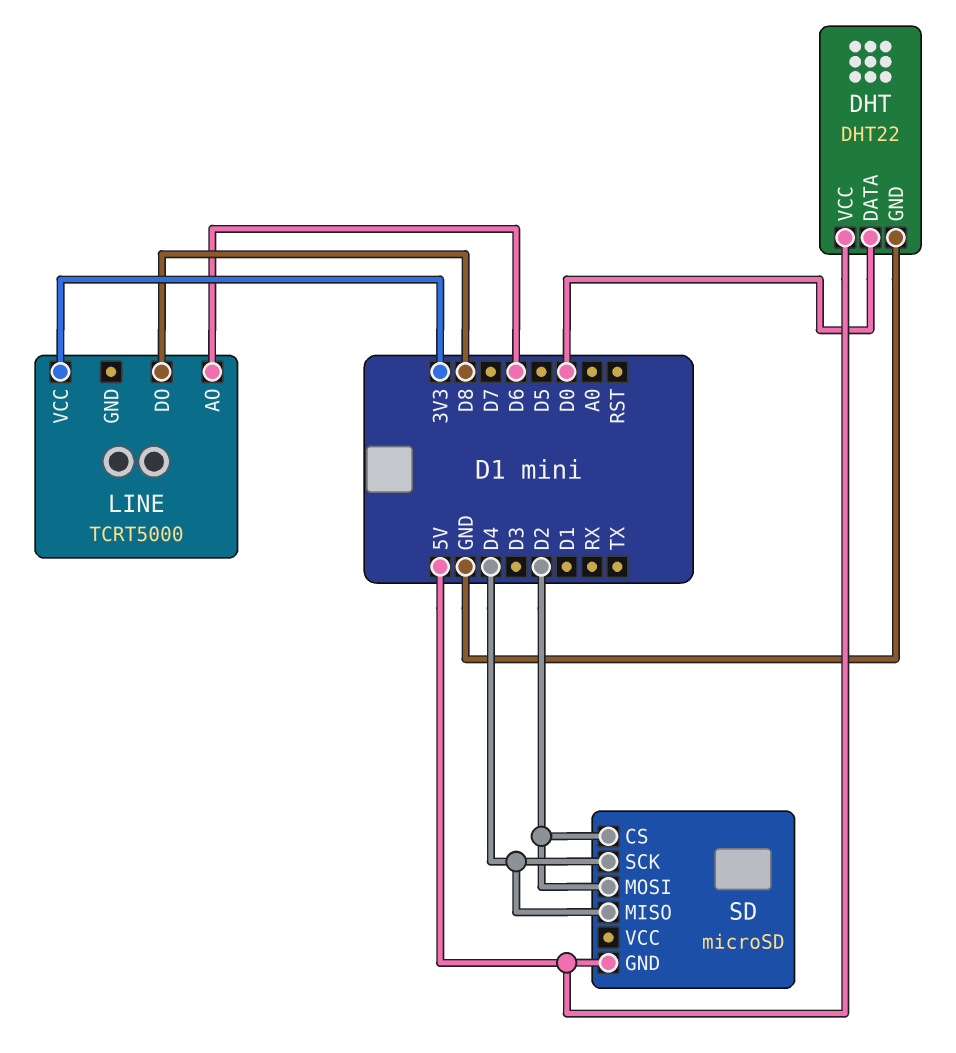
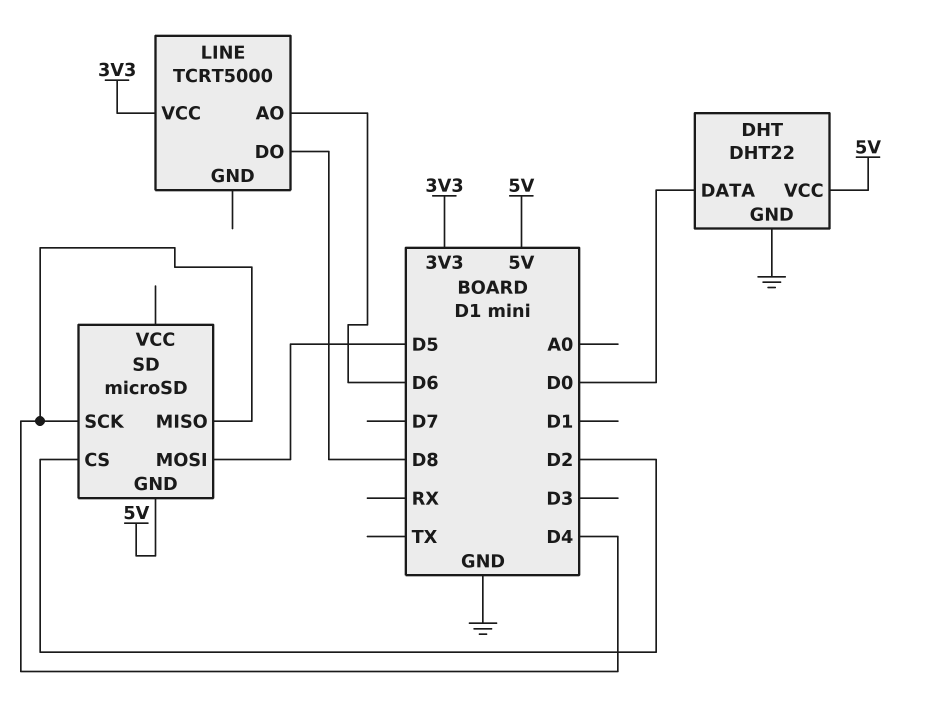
SD pin MOSI: D2 -> D5

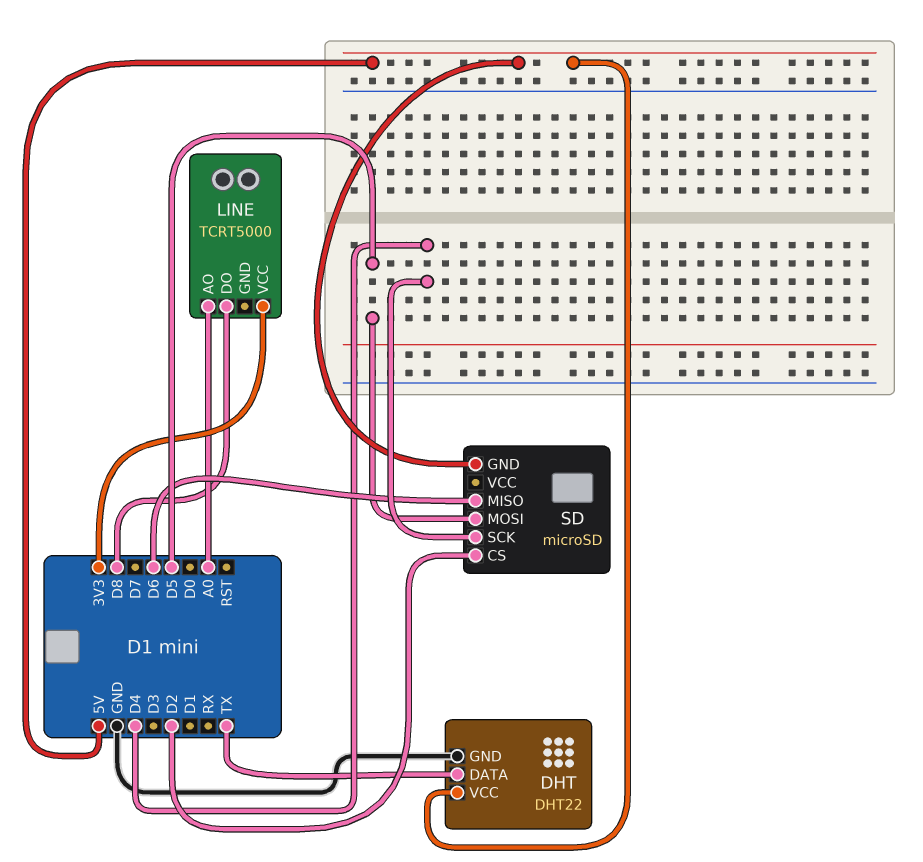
DHT pin DATA: D0 -> TX
LINE pin AO: D6 -> A0
SD pin MISO: D4 -> D6

